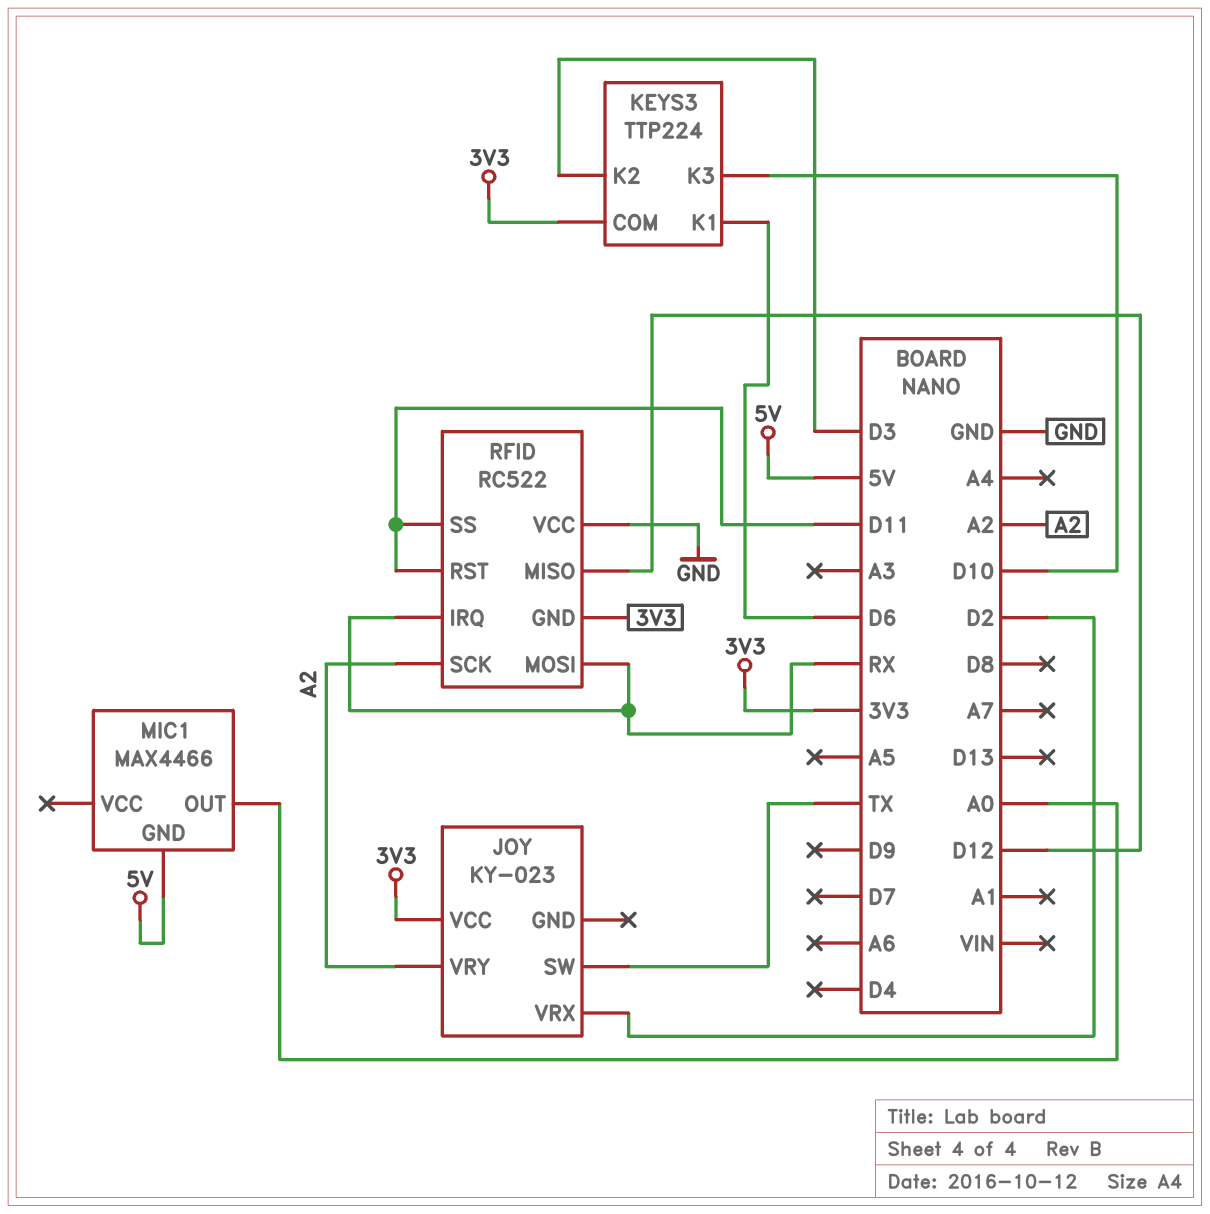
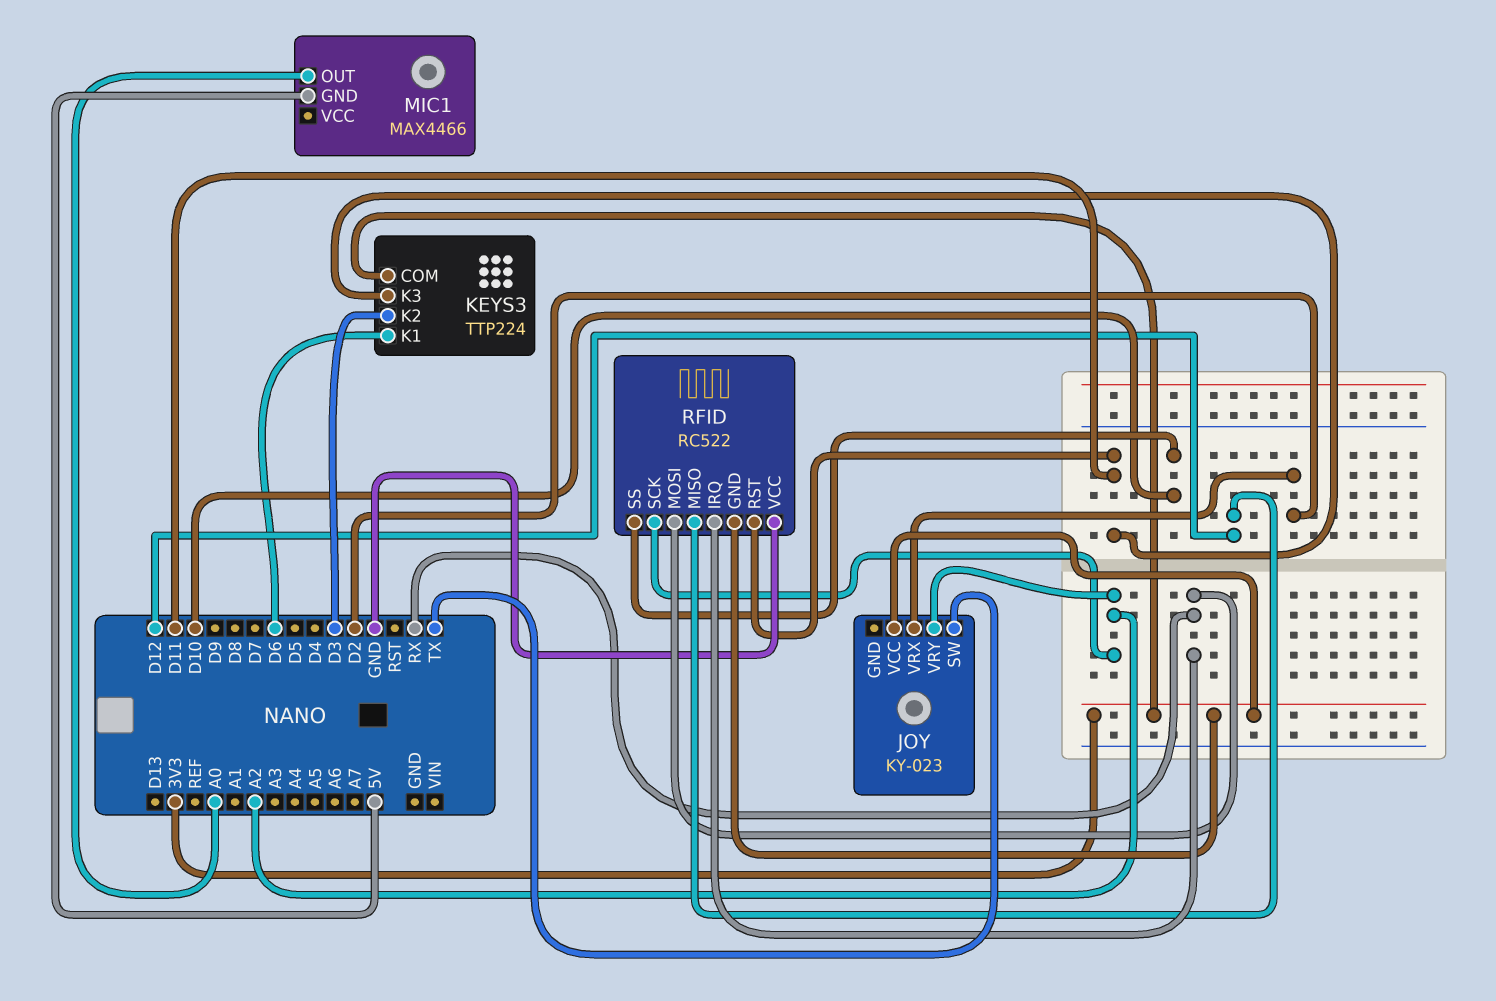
KEYS3 pin K3: D10 -> D11
RFID pin SS: D11 -> D10

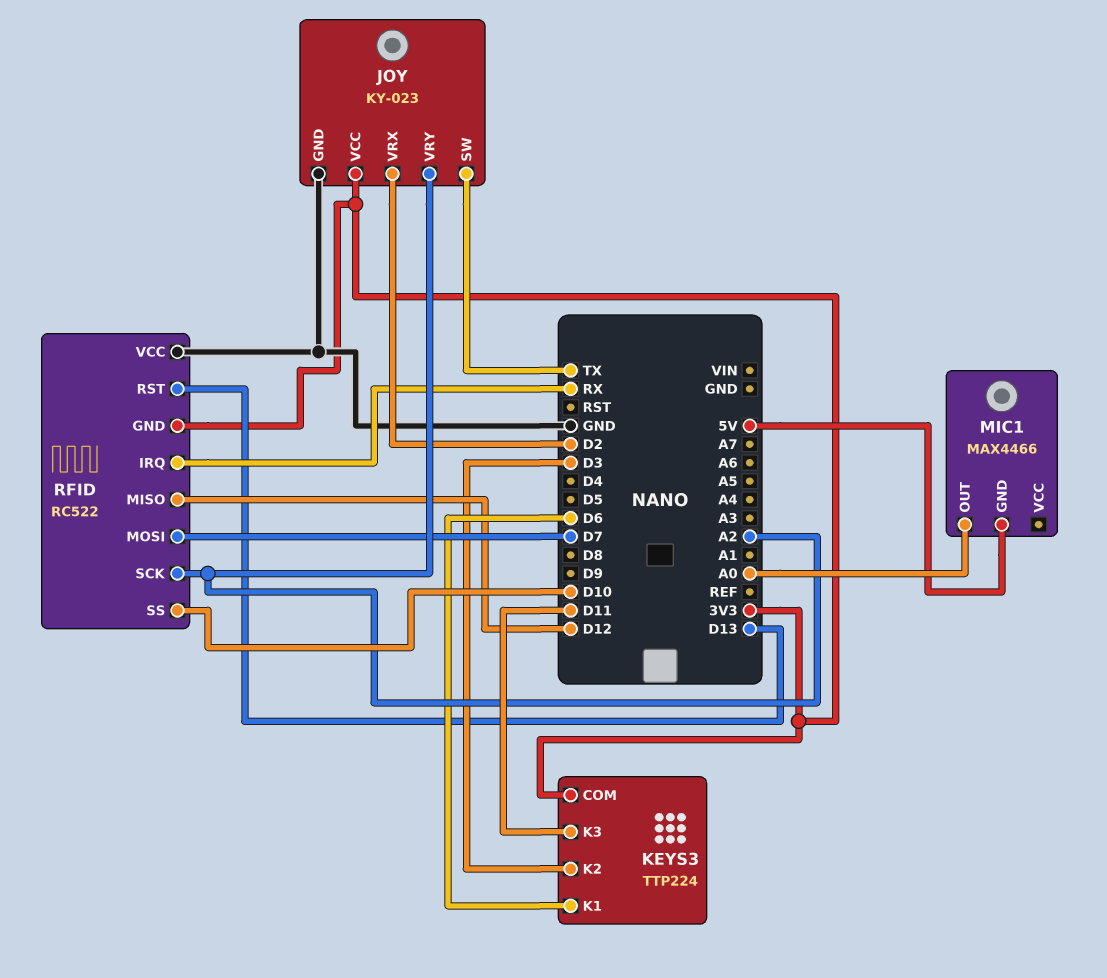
JOY pin GND: none -> GND
RFID pin MOSI: RX -> D7
RFID pin RST: D11 -> D13

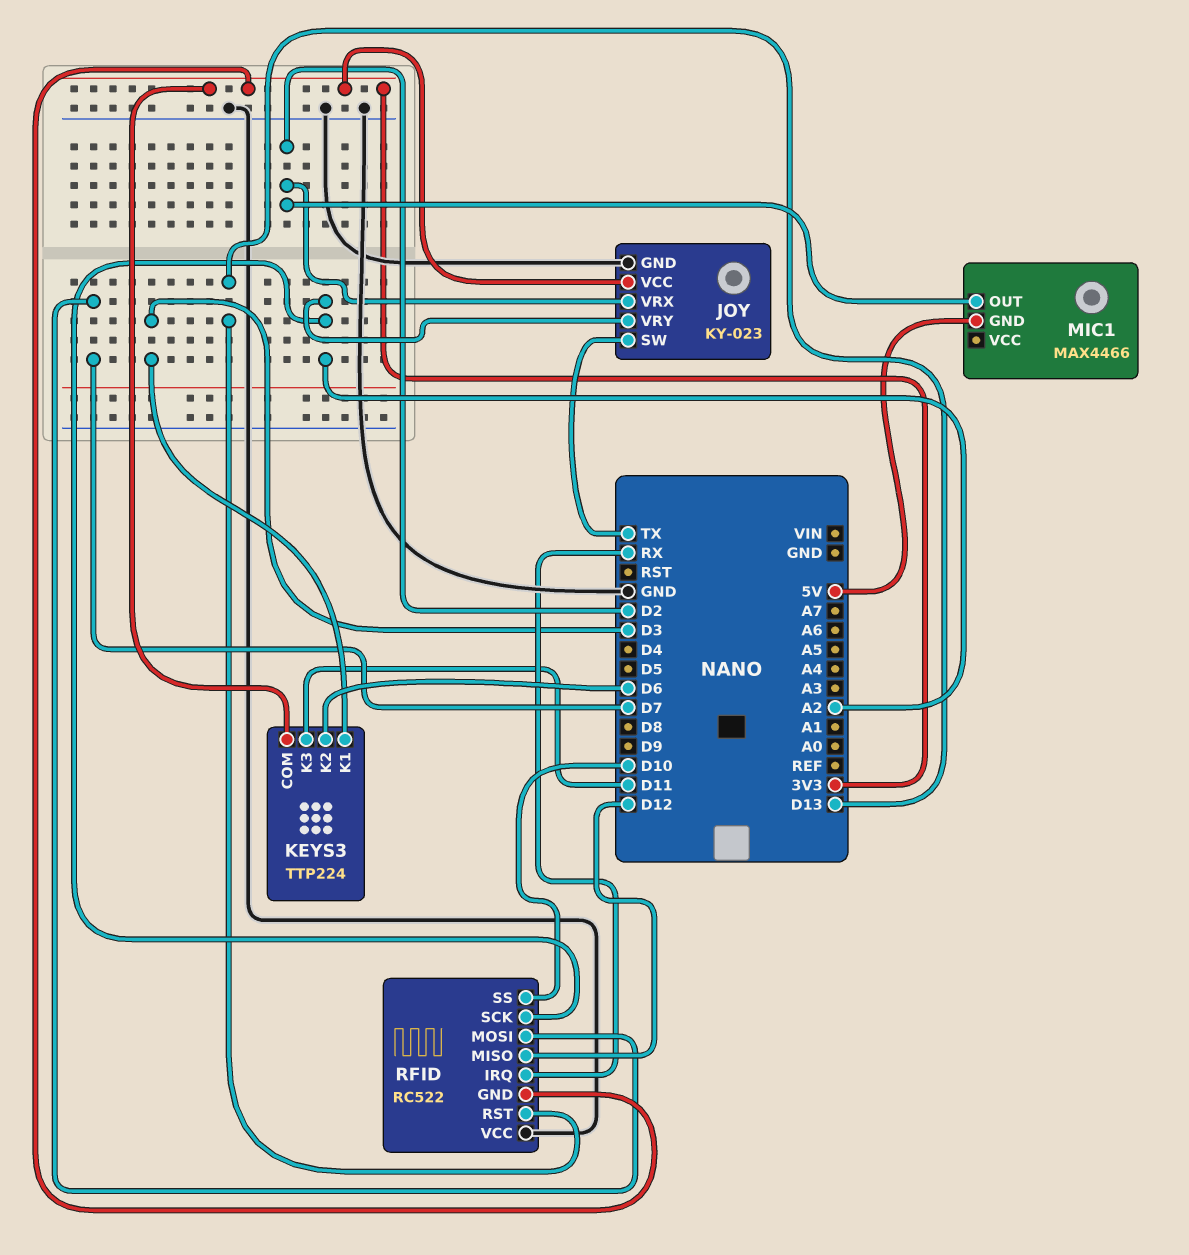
KEYS3 pin K1: D6 -> D3
KEYS3 pin K2: D3 -> D6
MIC1 pin OUT: A0 -> D2

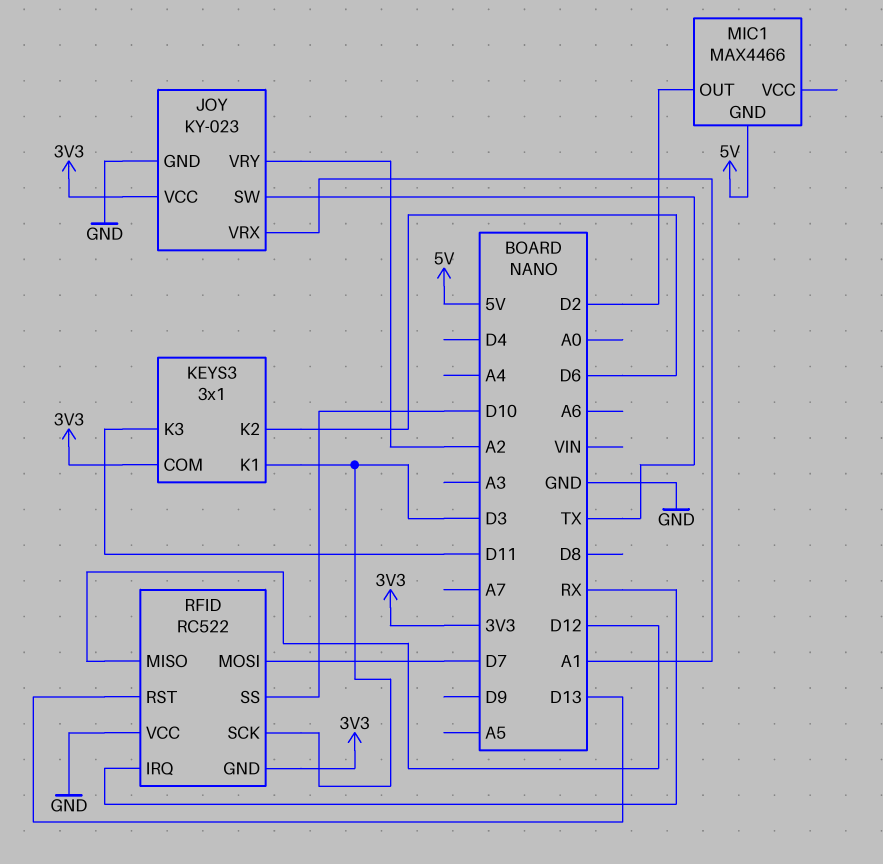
JOY pin VRX: D2 -> A1
KEYS3: TTP224 -> 3x1
RFID pin SCK: A2 -> D3

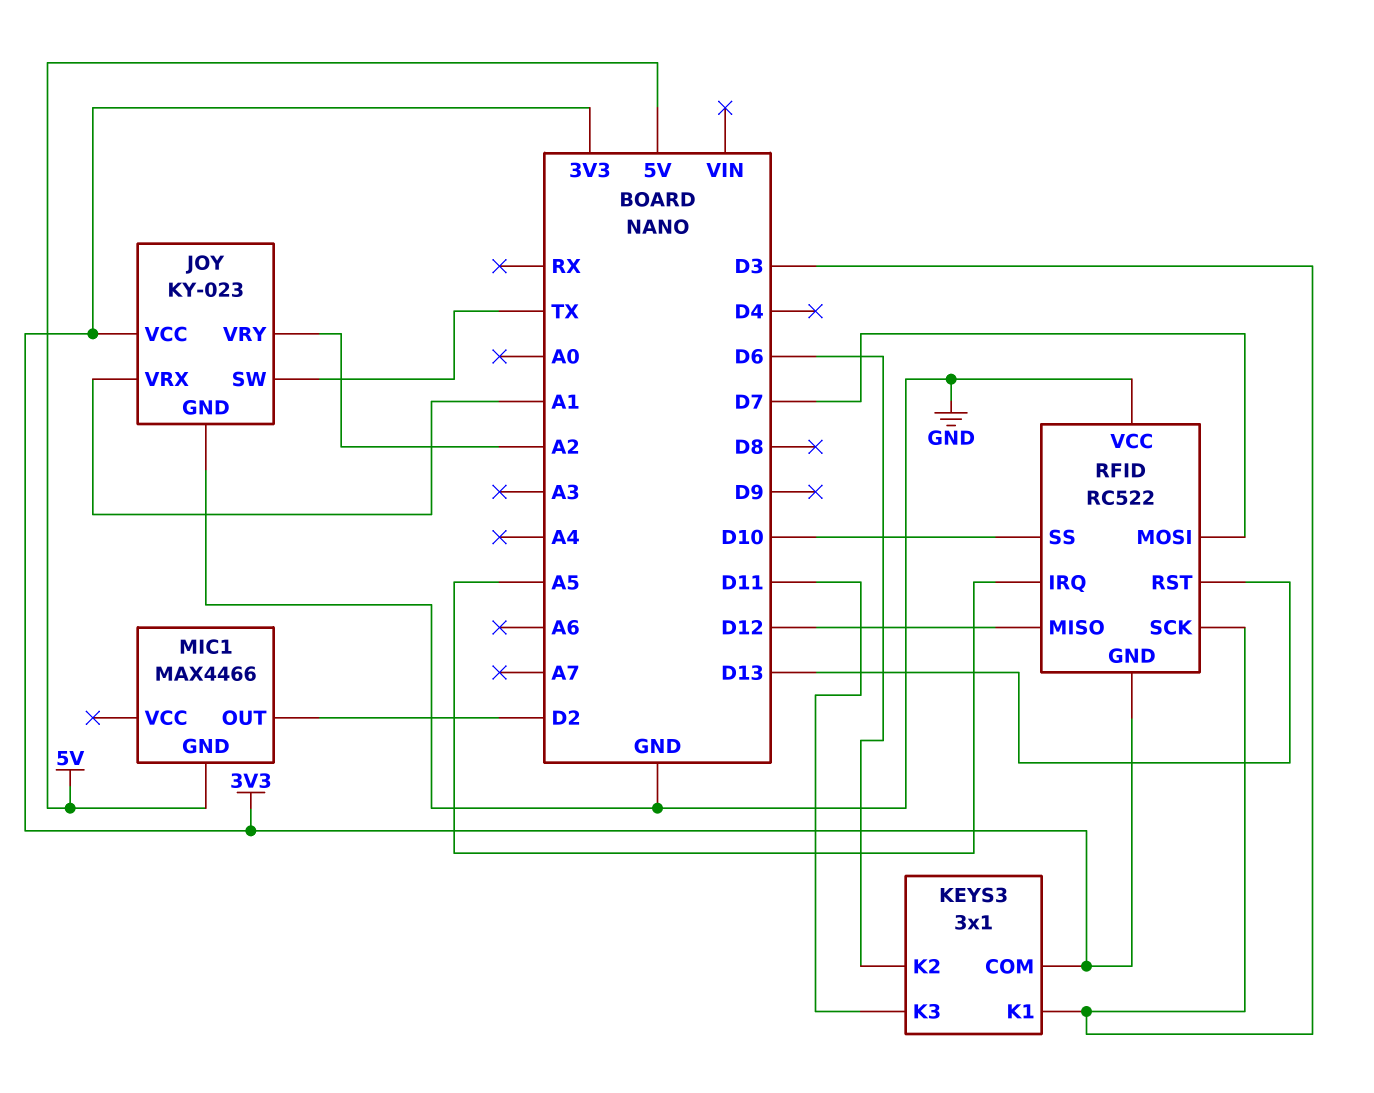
RFID pin IRQ: RX -> A5

